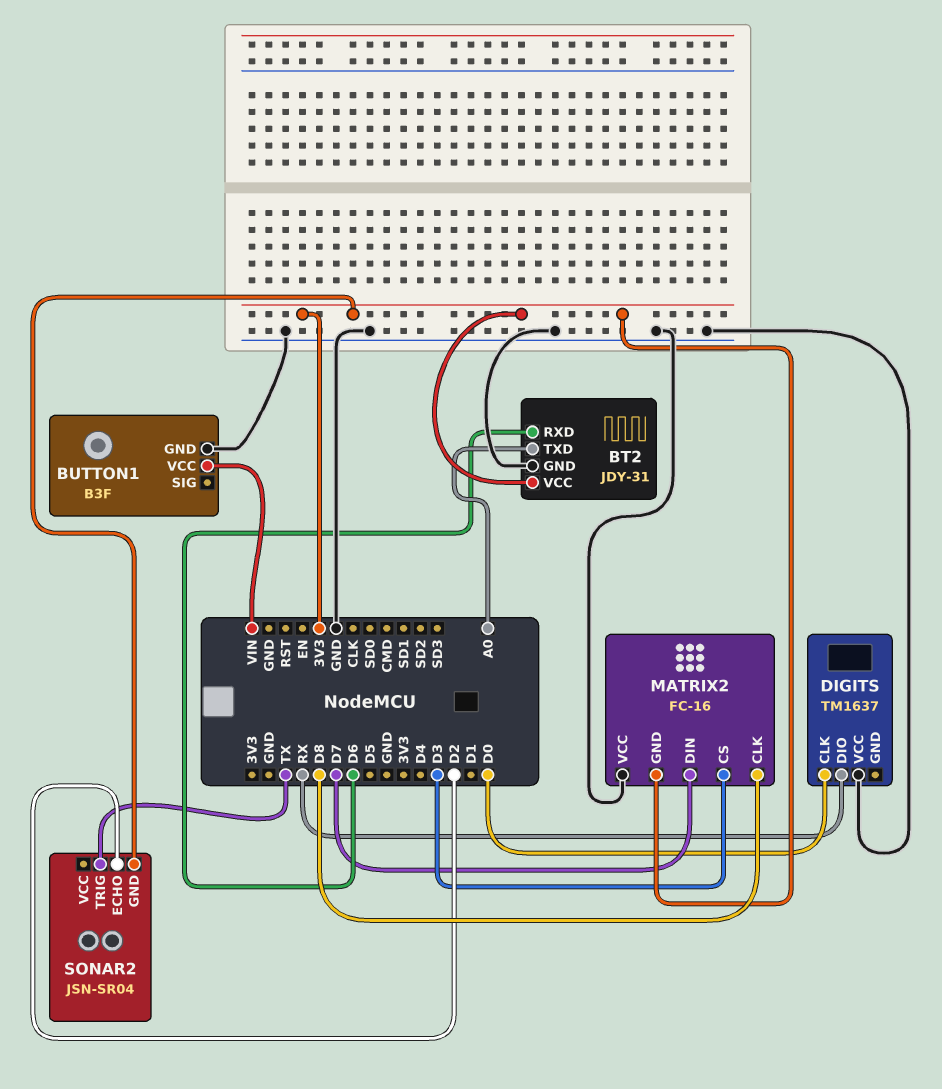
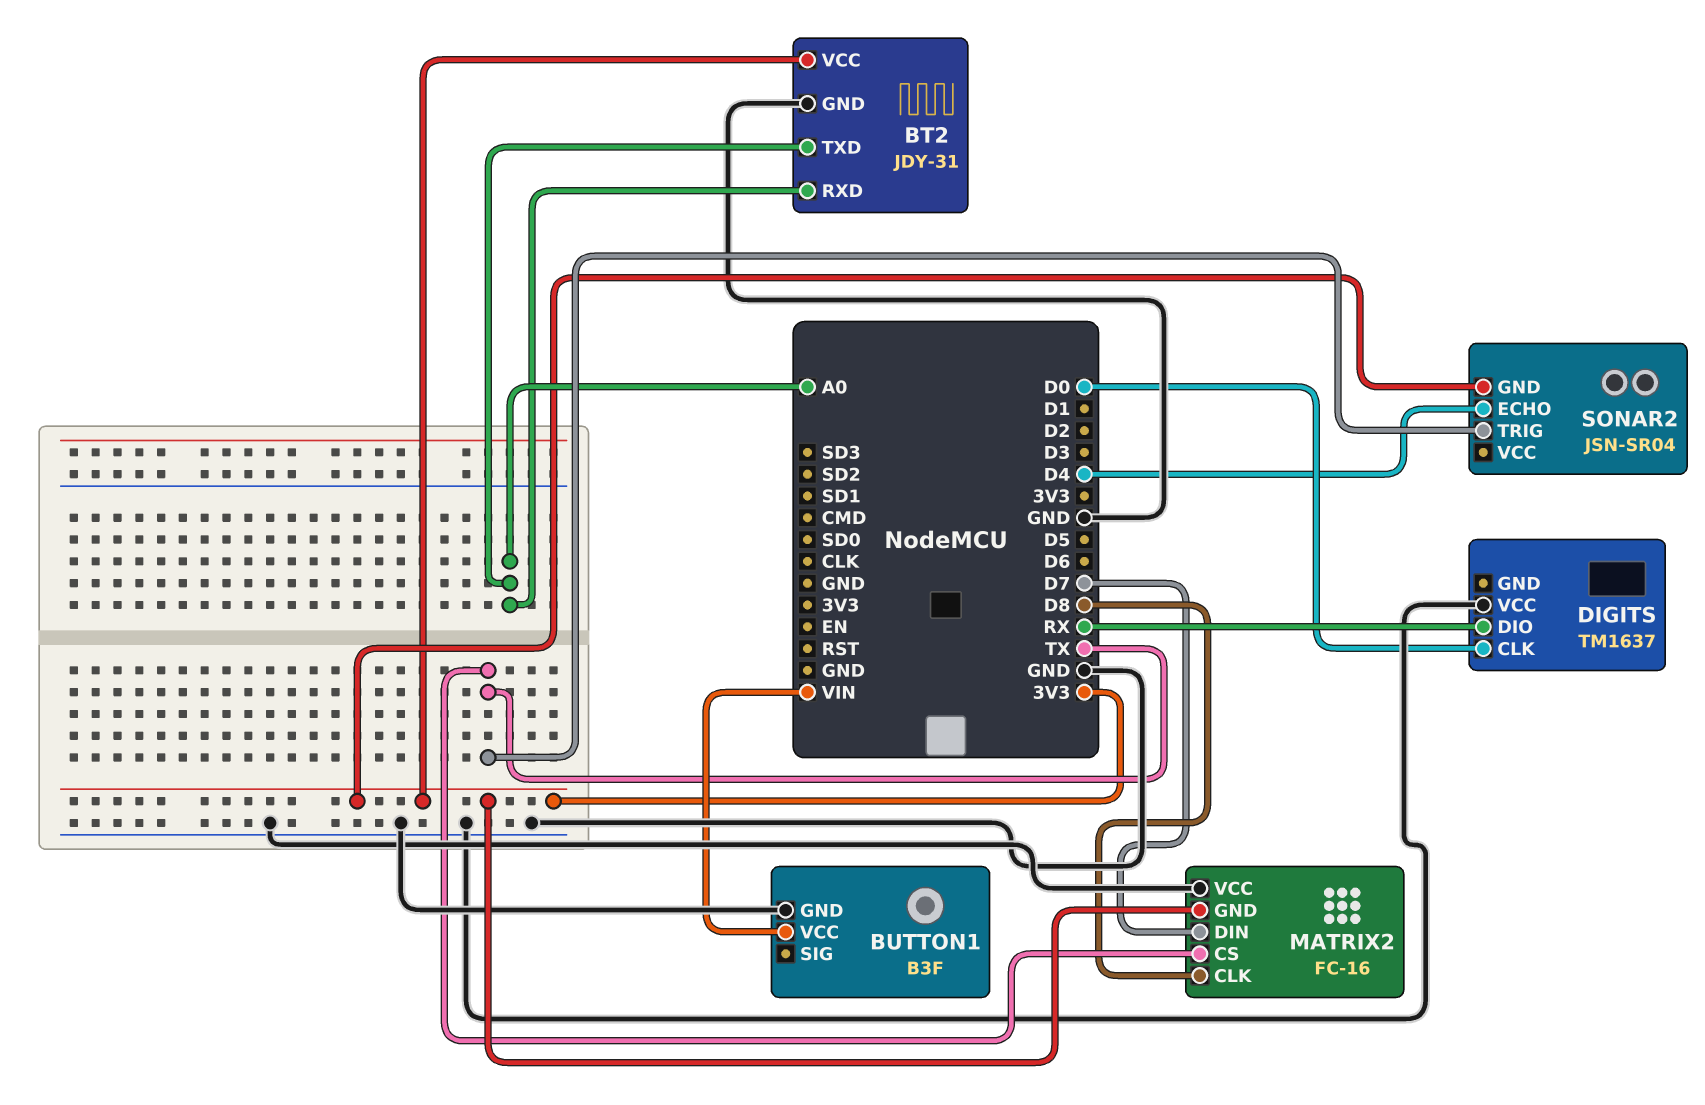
BT2 pin RXD: D6 -> A0
MATRIX2 pin CS: D3 -> TX
SONAR2 pin ECHO: D2 -> D4

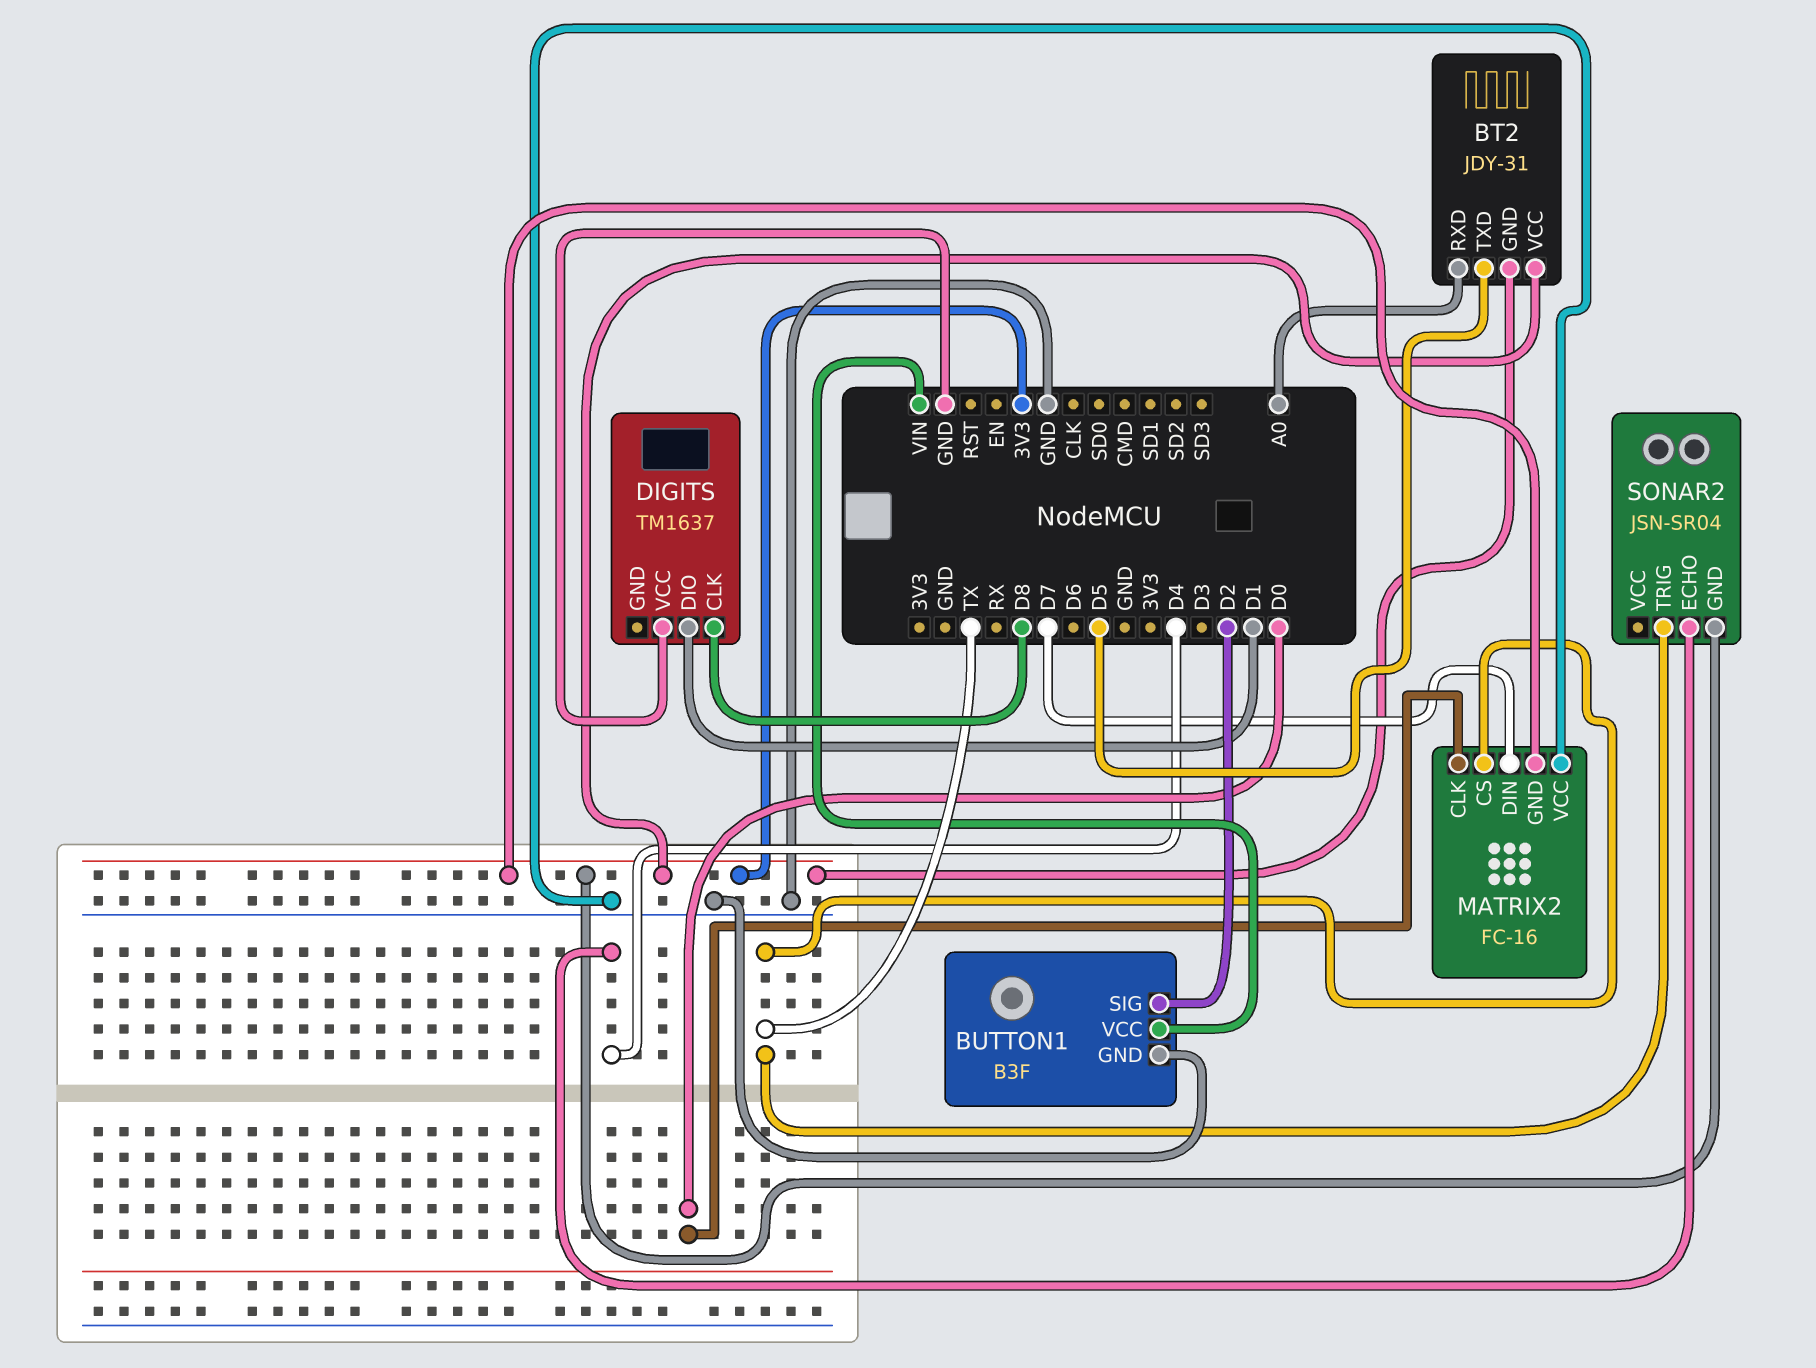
BT2 pin GND: GND -> 3V3
BT2 pin TXD: A0 -> D5
BUTTON1 pin SIG: none -> D2
DIGITS pin CLK: D0 -> D8
DIGITS pin DIO: RX -> D1
MATRIX2 pin CLK: D8 -> D0

